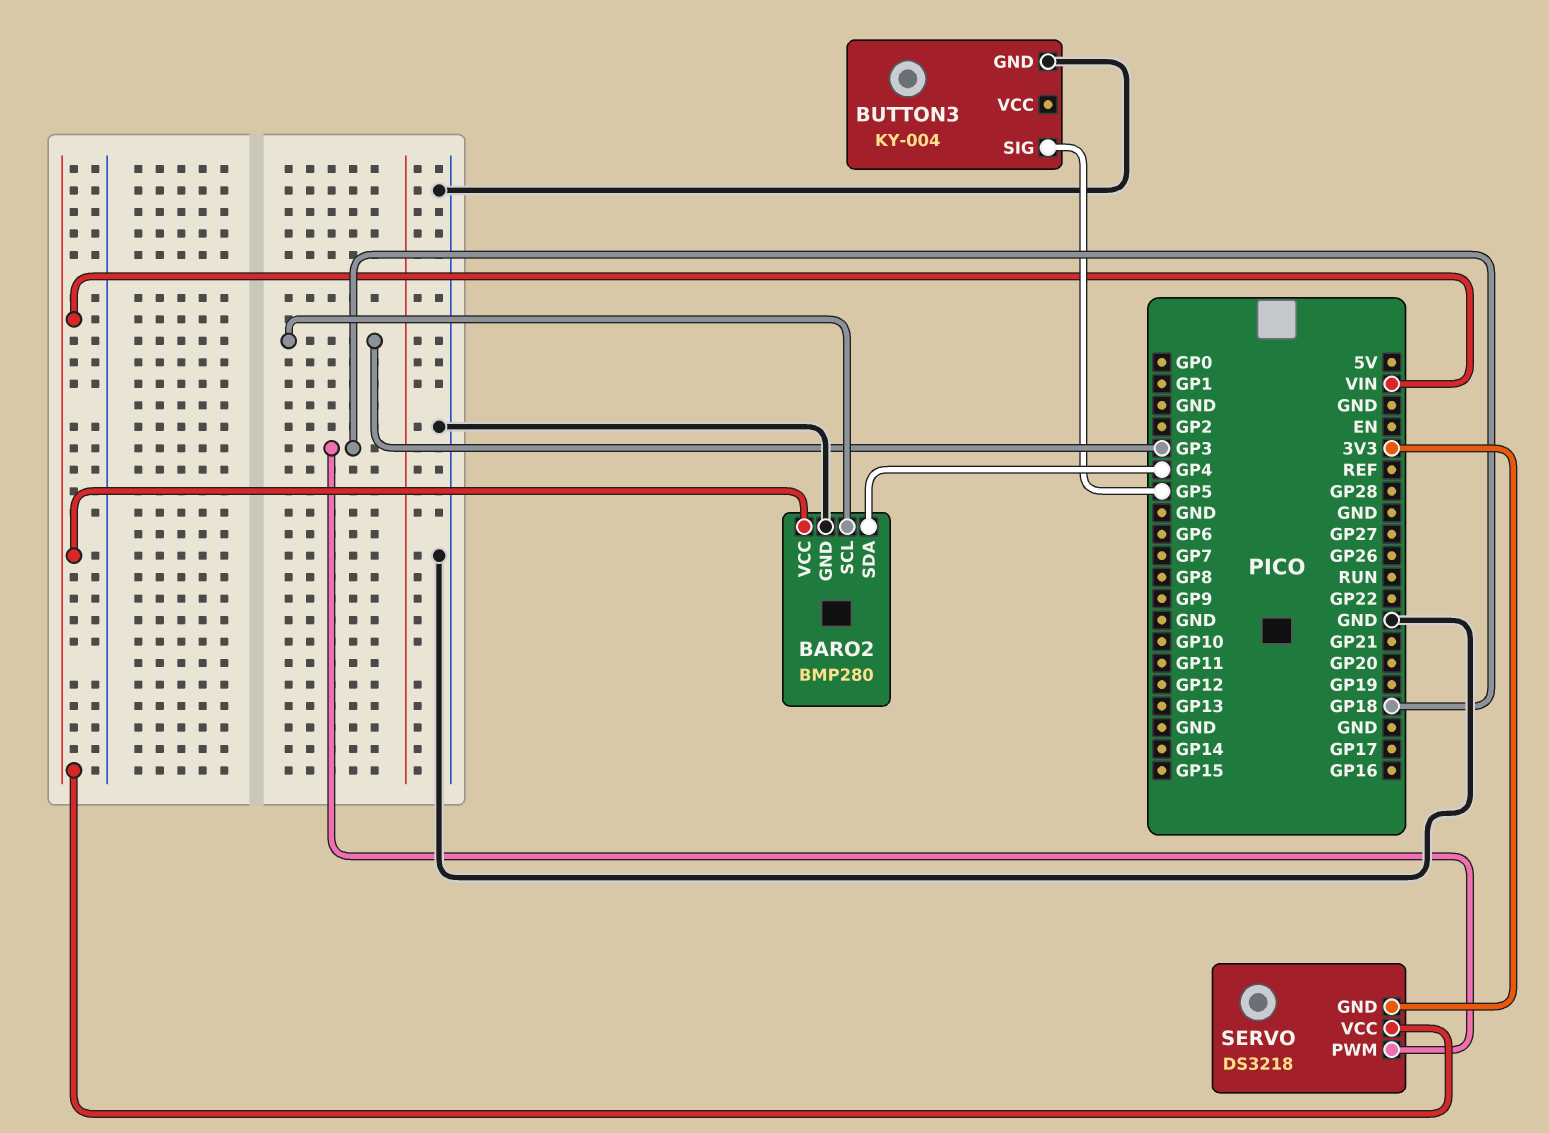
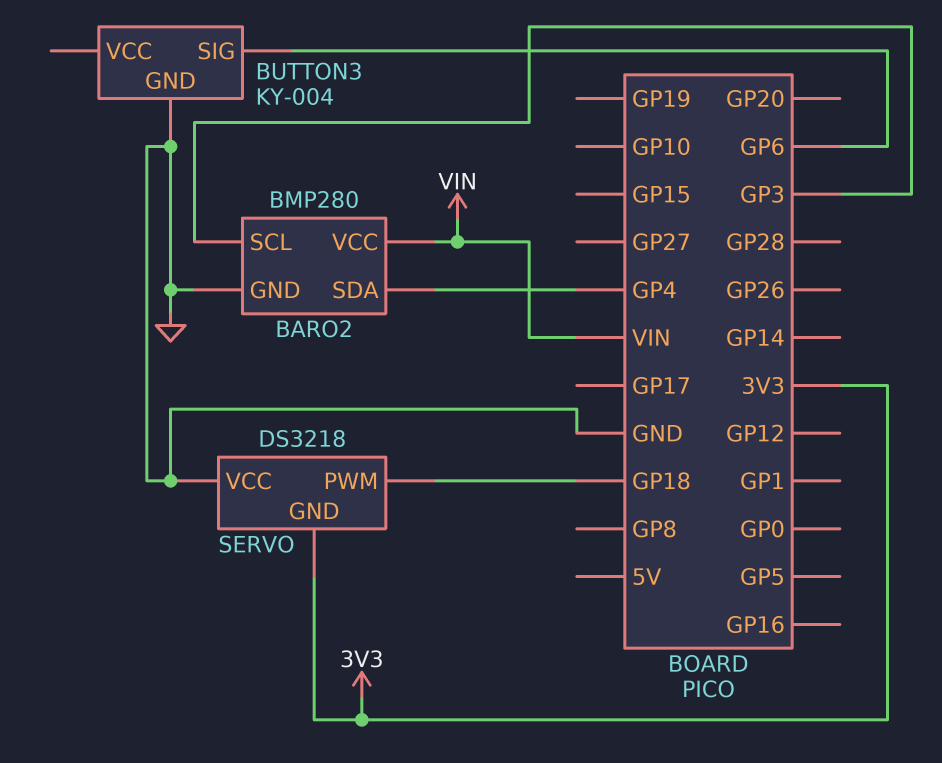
BUTTON3 pin SIG: GP5 -> GP6
SERVO pin VCC: VIN -> GND

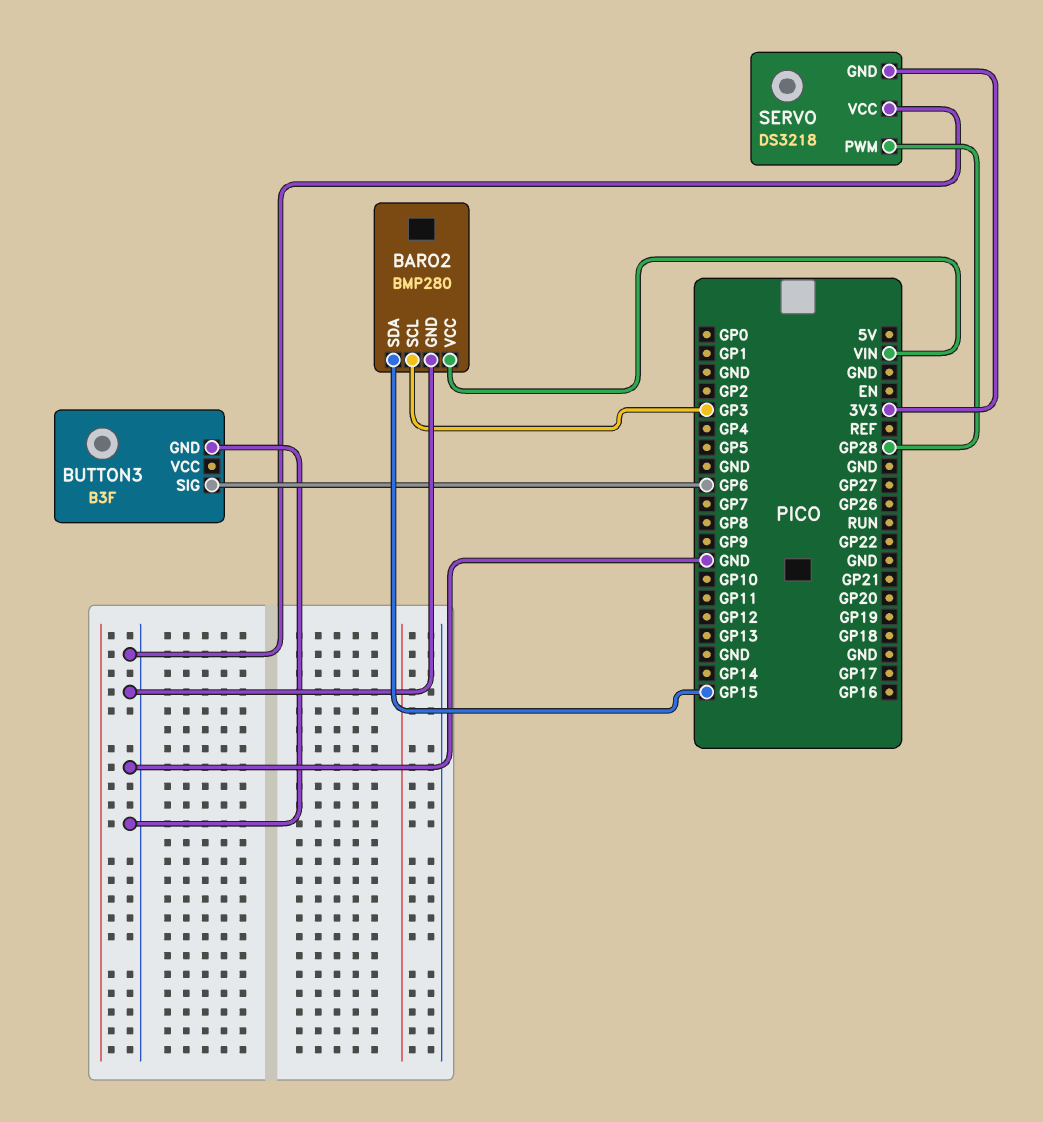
BARO2 pin SDA: GP4 -> GP15
BUTTON3: KY-004 -> B3F
SERVO pin PWM: GP18 -> GP28

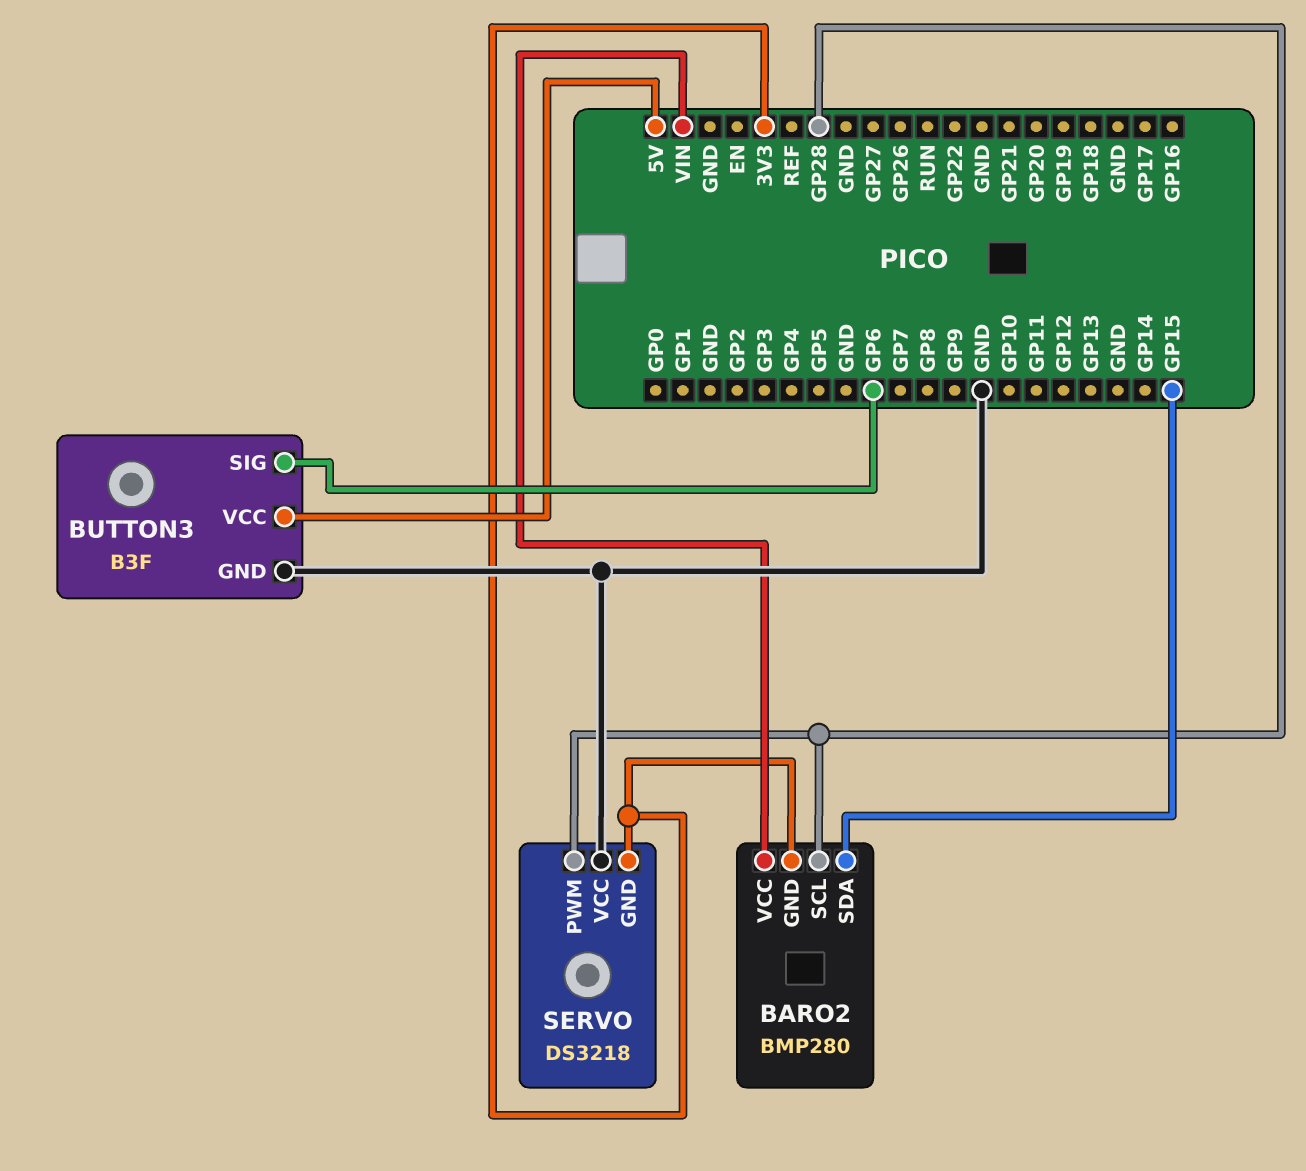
BARO2 pin GND: GND -> 3V3
BARO2 pin SCL: GP3 -> GP28
BUTTON3 pin VCC: none -> 5V

